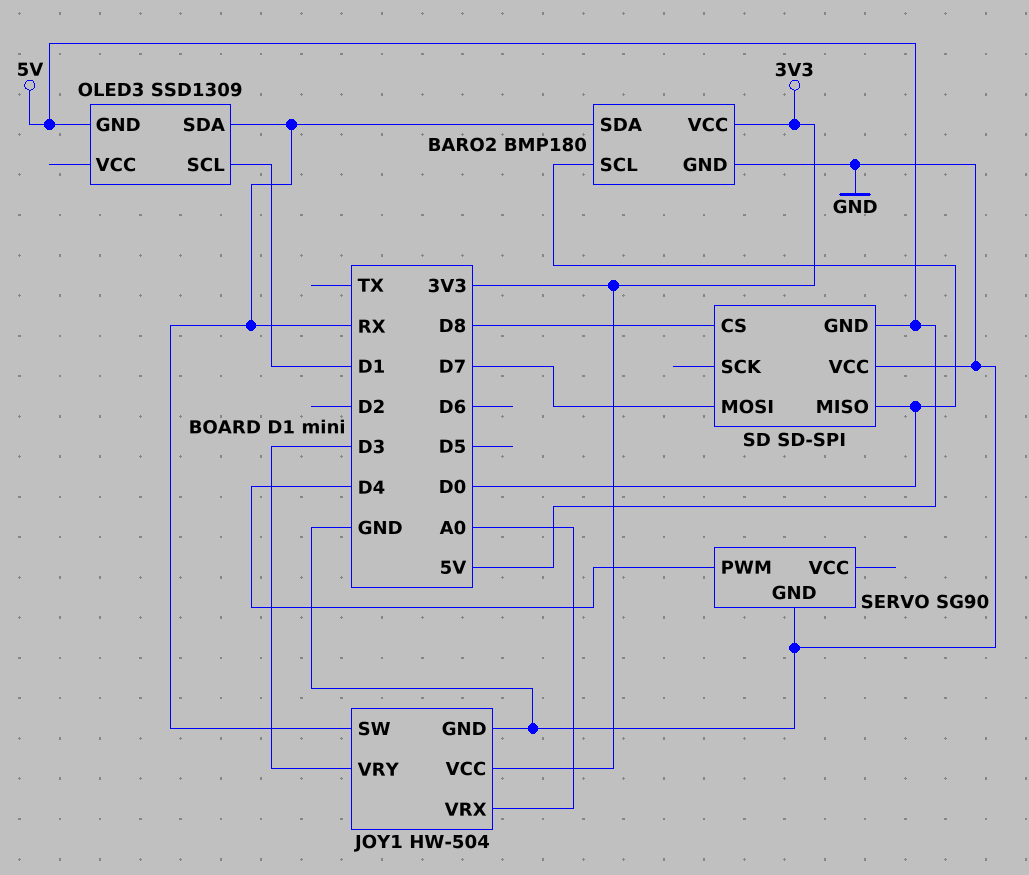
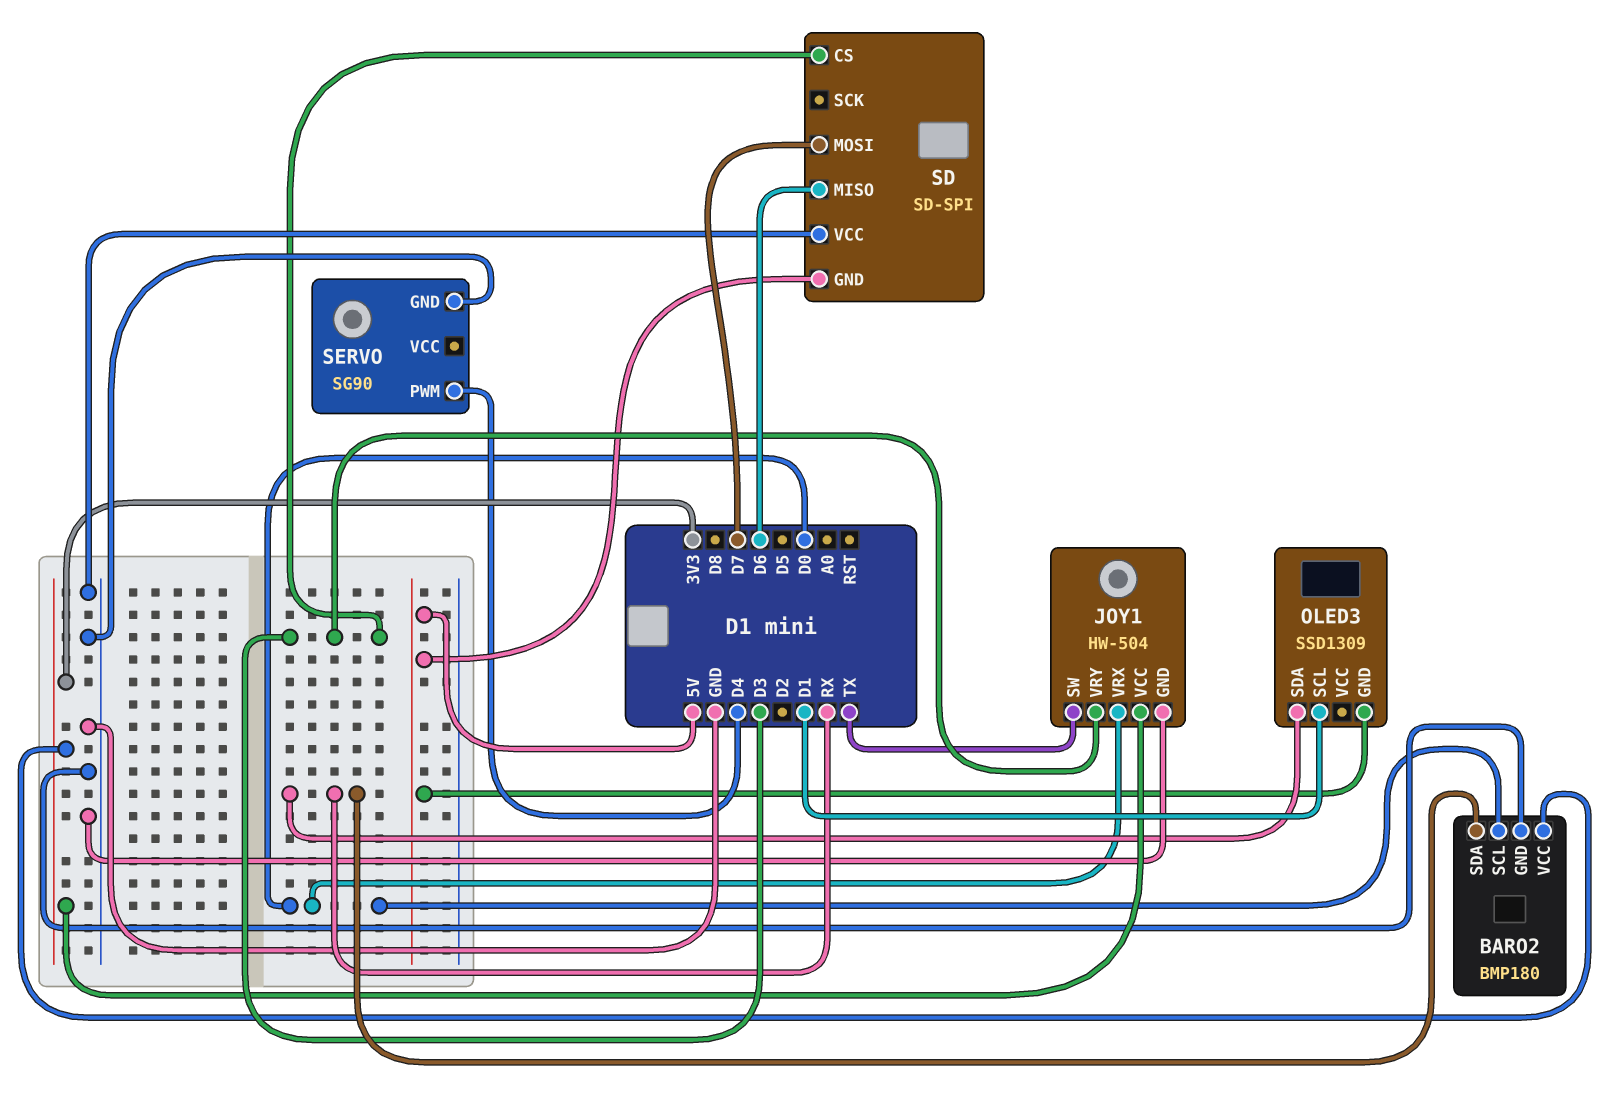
JOY1 pin SW: RX -> TX
JOY1 pin VRX: A0 -> D0
SD pin CS: D8 -> D3
SD pin MISO: D0 -> D6

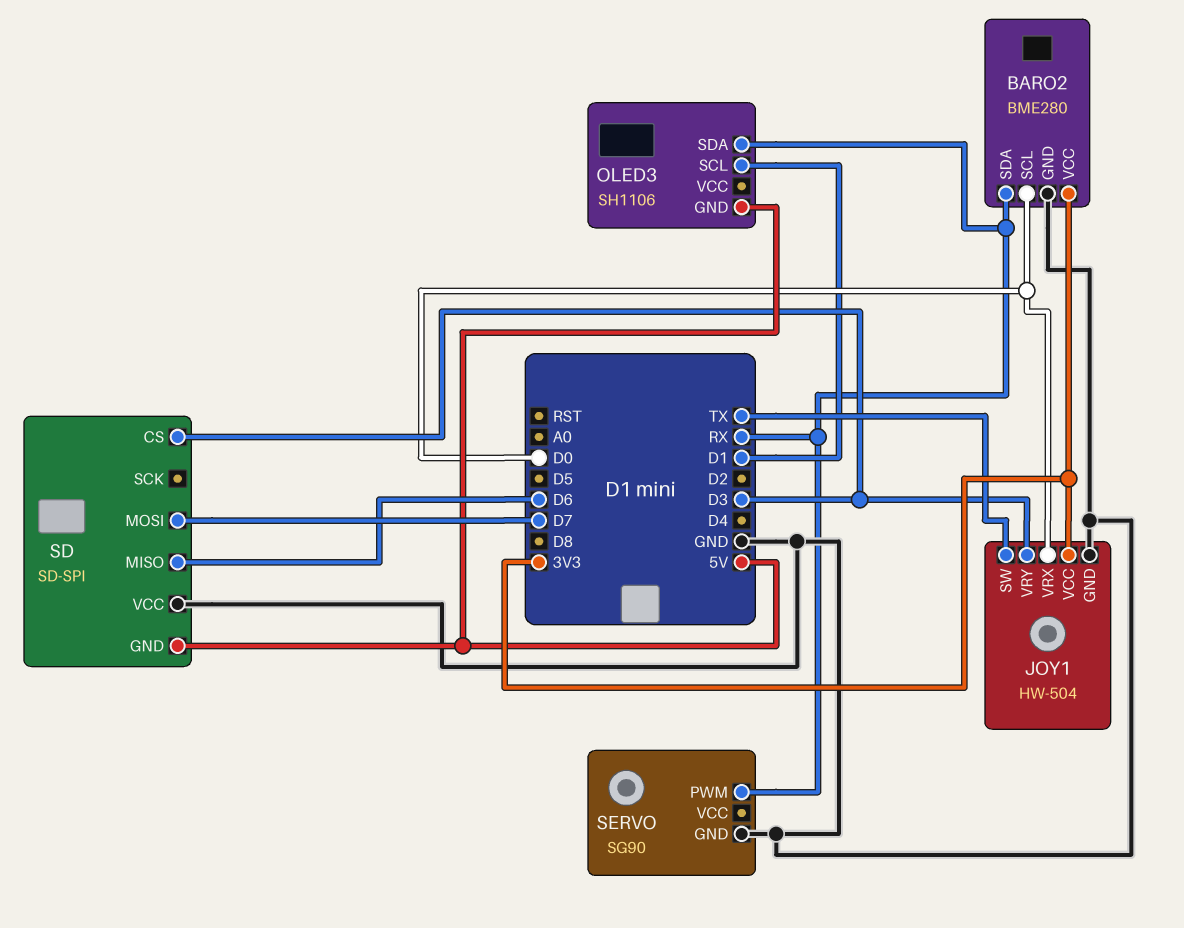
BARO2: BMP180 -> BME280
OLED3: SSD1309 -> SH1106
SERVO pin PWM: D4 -> RX

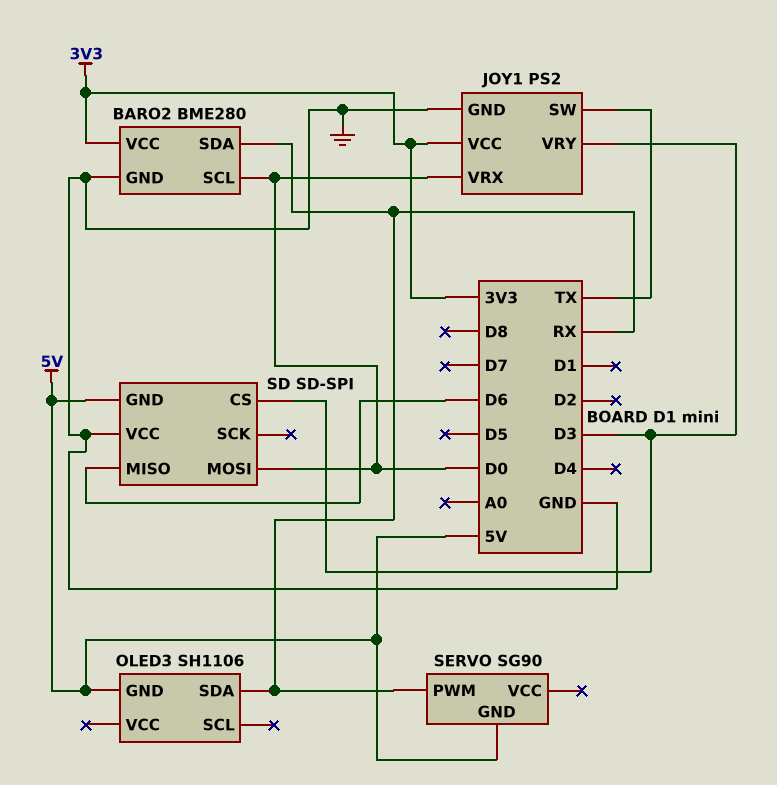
JOY1: HW-504 -> PS2
OLED3 pin SCL: D1 -> none
SD pin MOSI: D7 -> D0
SERVO pin GND: GND -> 5V

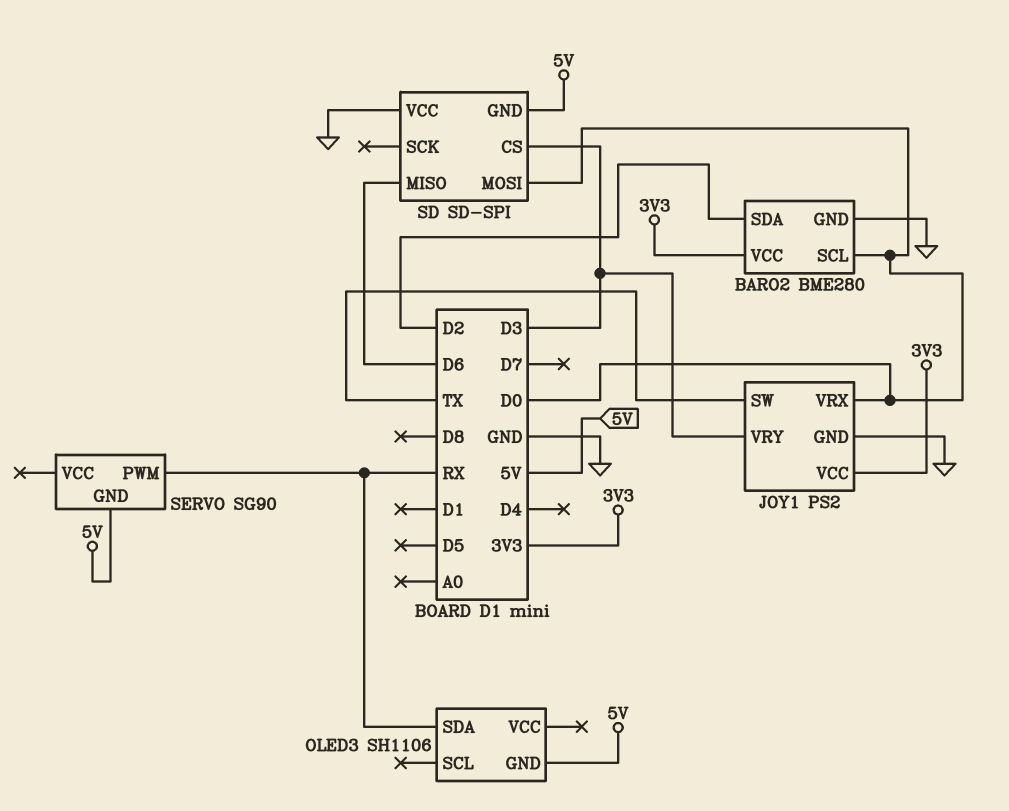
BARO2 pin SDA: RX -> D2

